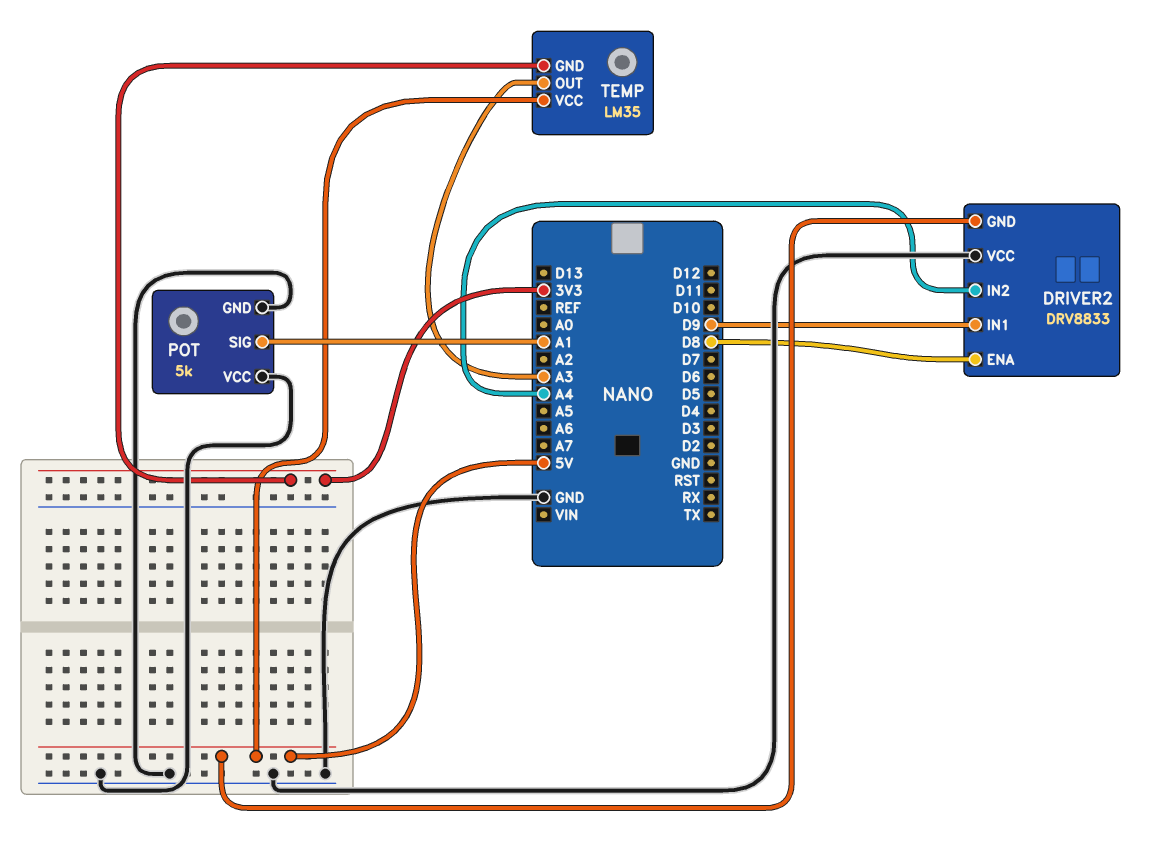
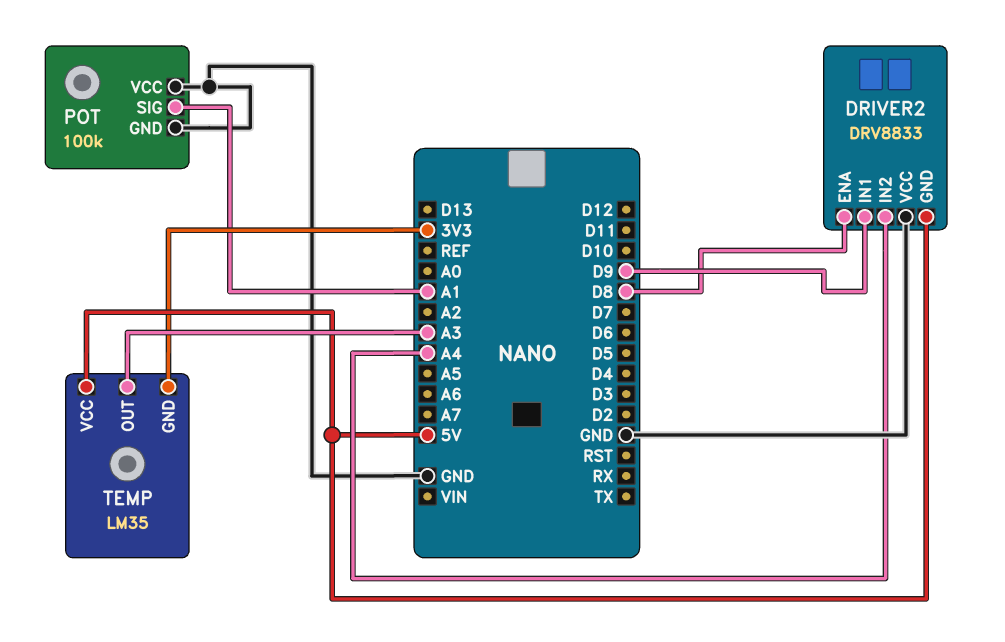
POT: 5k -> 100k

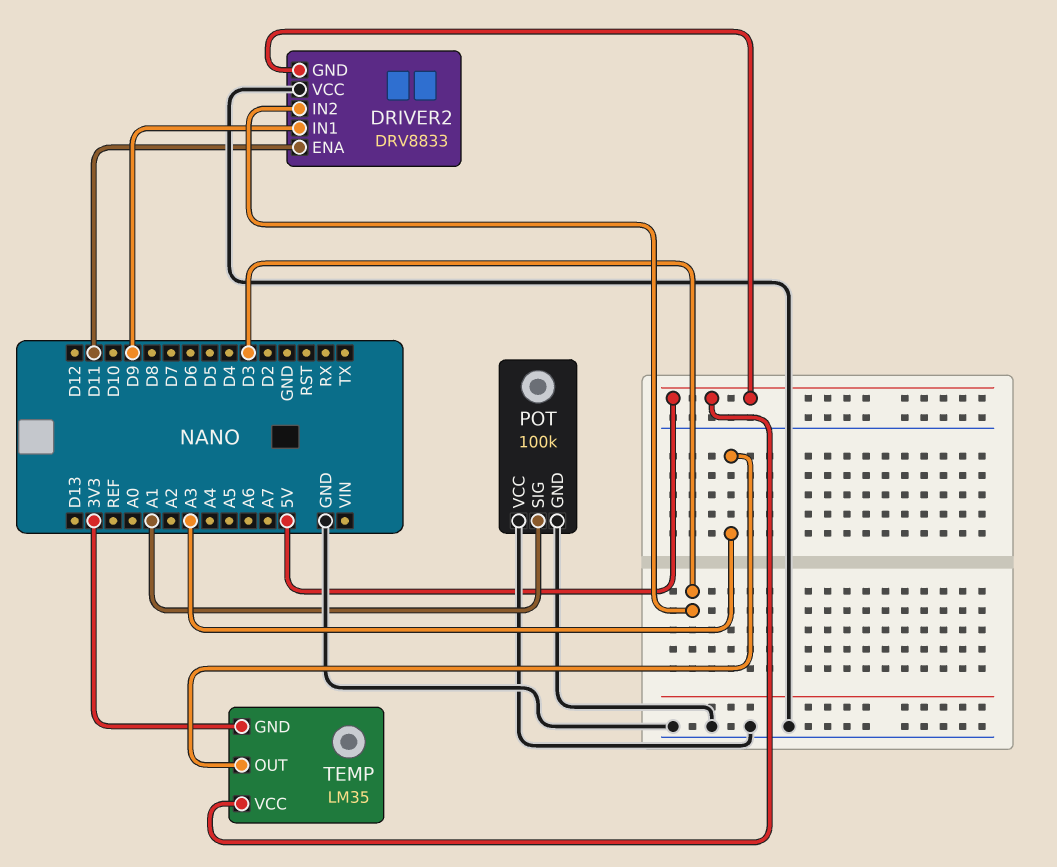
DRIVER2 pin ENA: D8 -> D11
DRIVER2 pin IN2: A4 -> D3

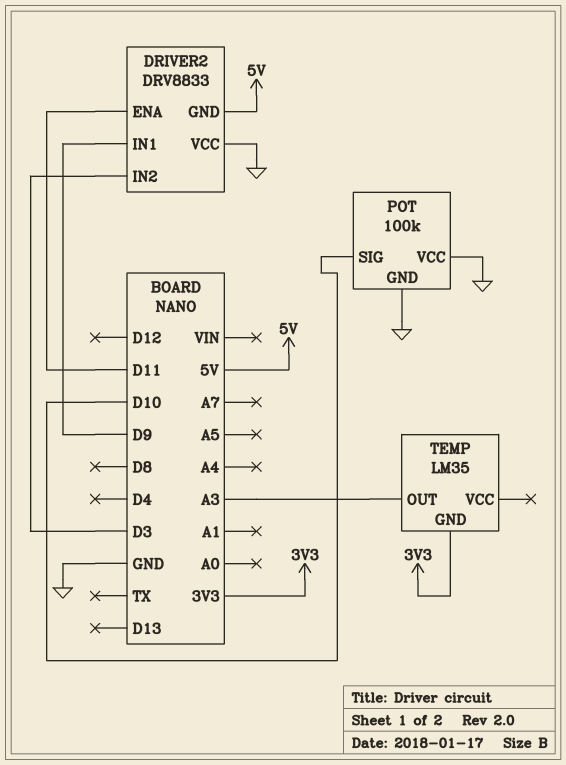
POT pin SIG: A1 -> D10
TEMP pin VCC: 5V -> none

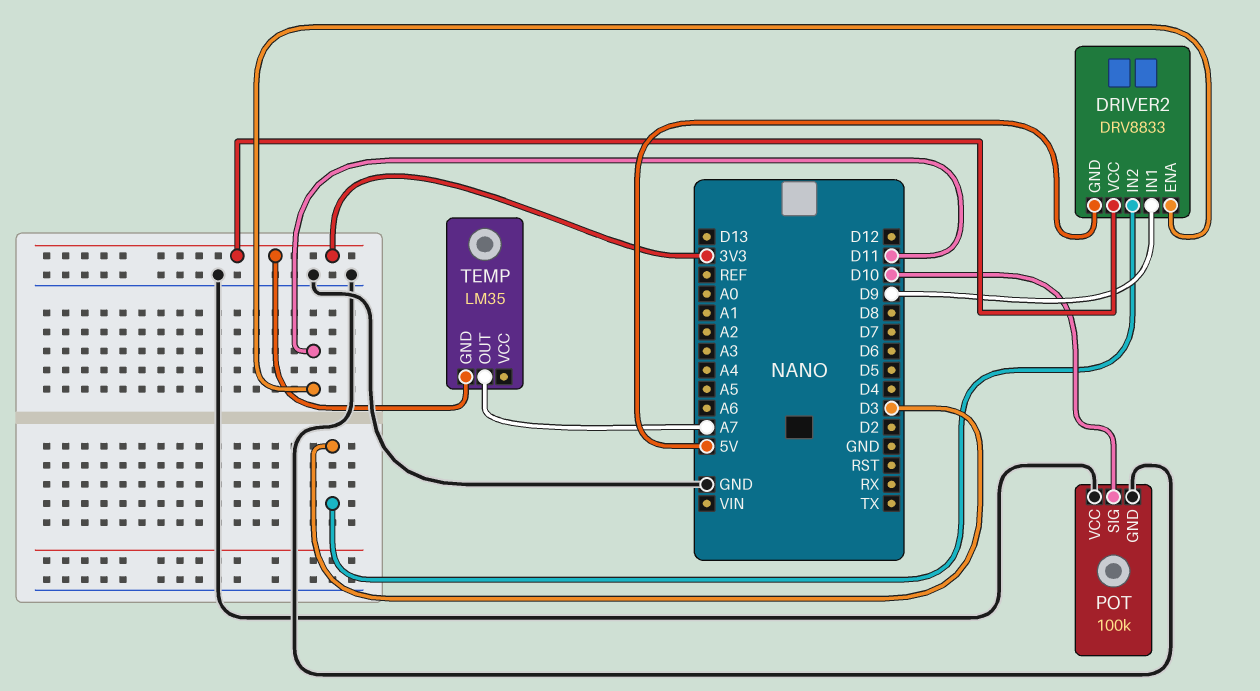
DRIVER2 pin VCC: GND -> 3V3
TEMP pin OUT: A3 -> A7

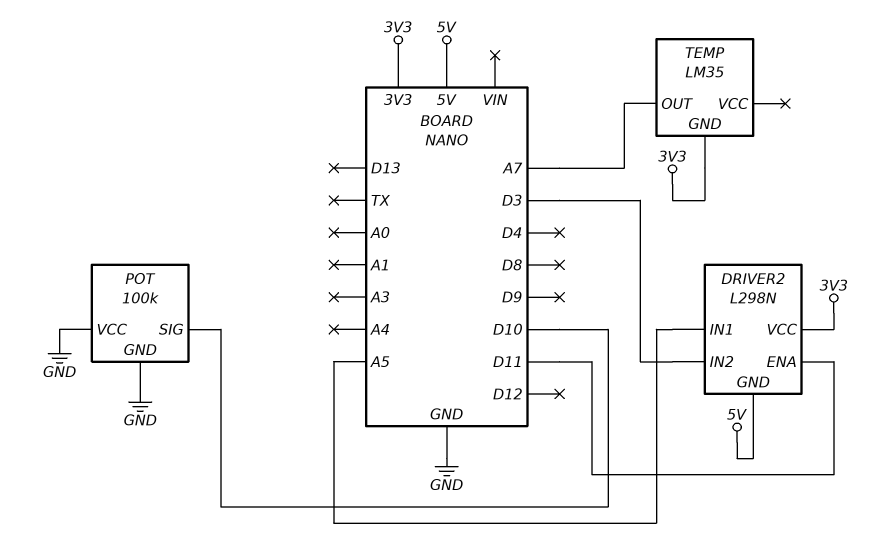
DRIVER2: DRV8833 -> L298N
DRIVER2 pin IN1: D9 -> A5

